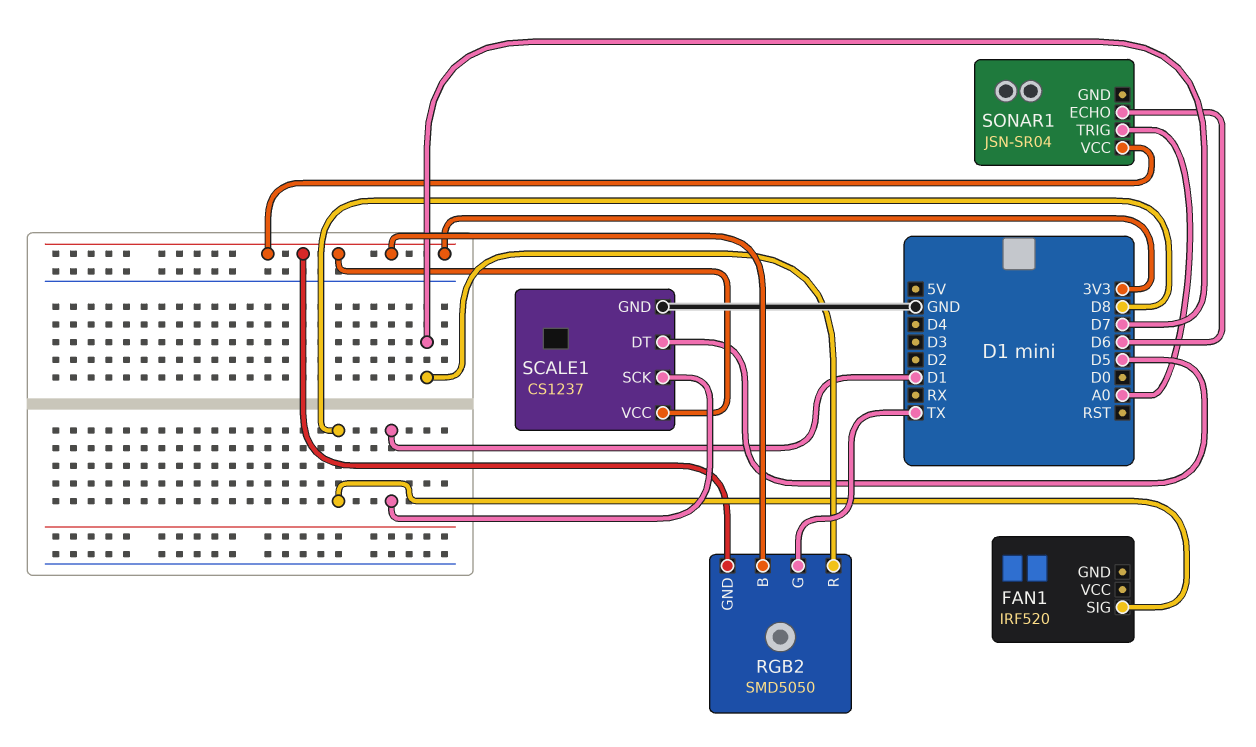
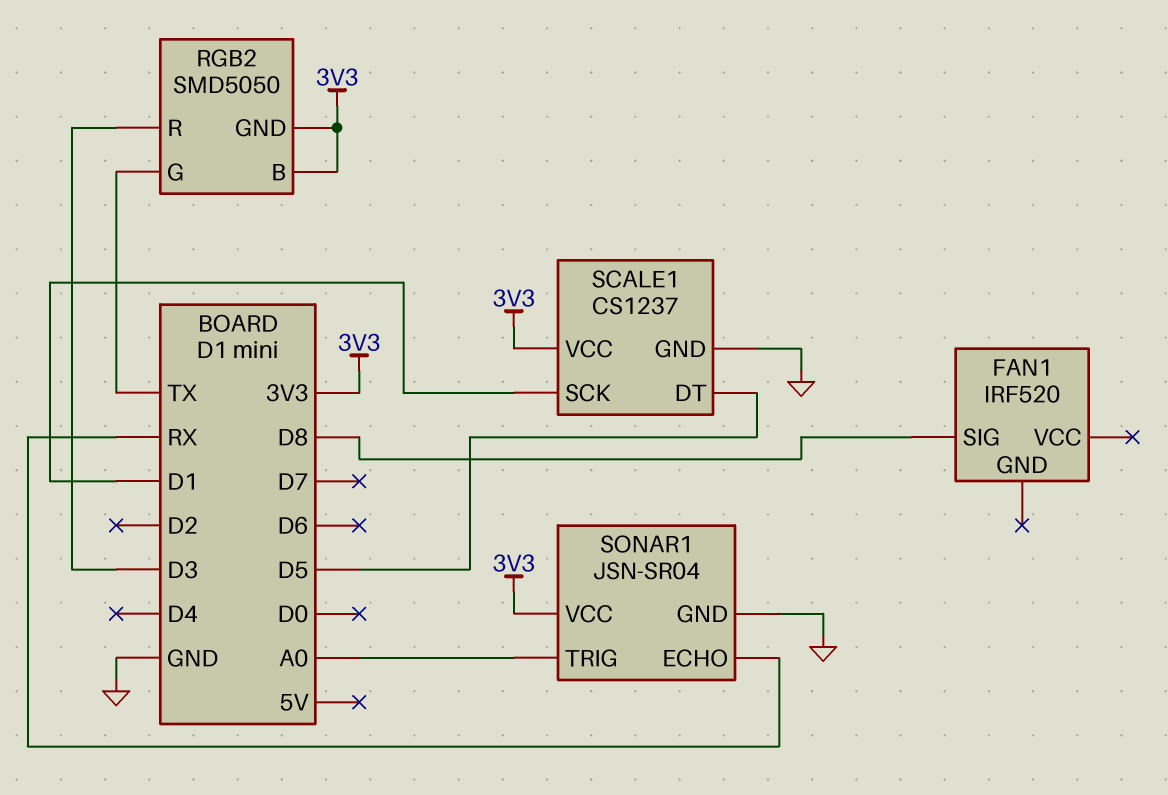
RGB2 pin R: D7 -> D3
SONAR1 pin ECHO: D6 -> RX
SONAR1 pin GND: none -> GND

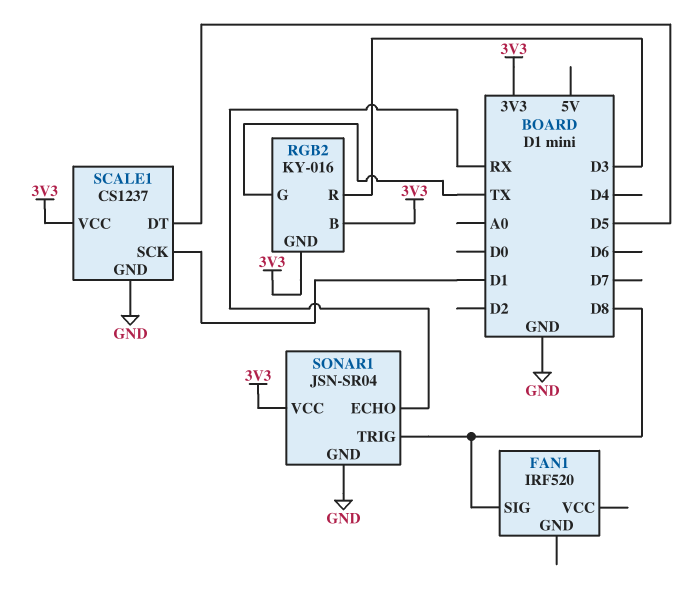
RGB2: SMD5050 -> KY-016
SONAR1 pin TRIG: A0 -> D8

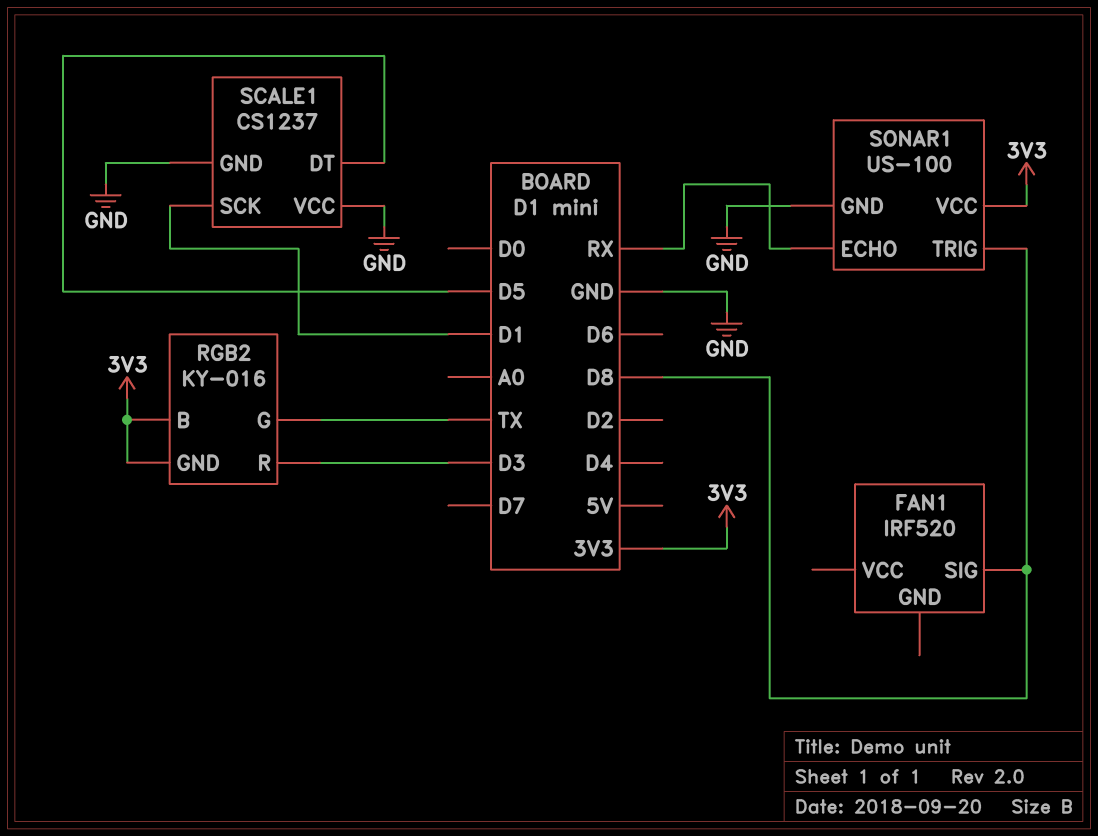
SCALE1 pin VCC: 3V3 -> GND
SONAR1: JSN-SR04 -> US-100

